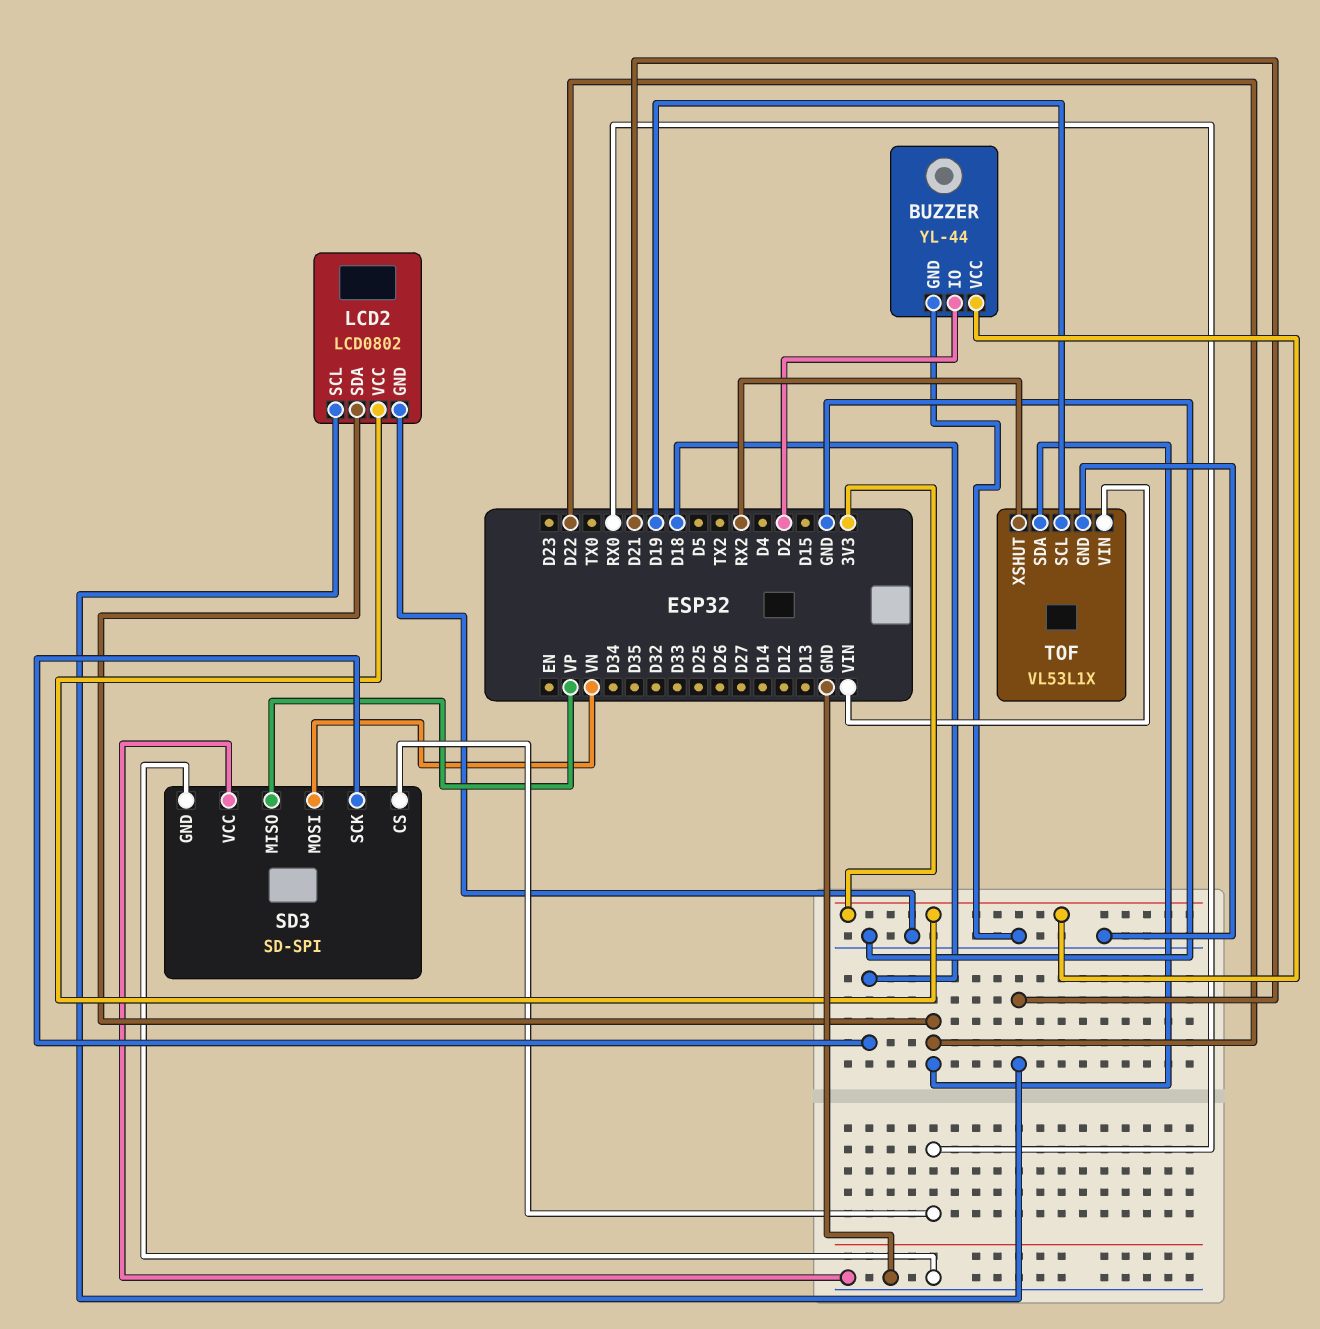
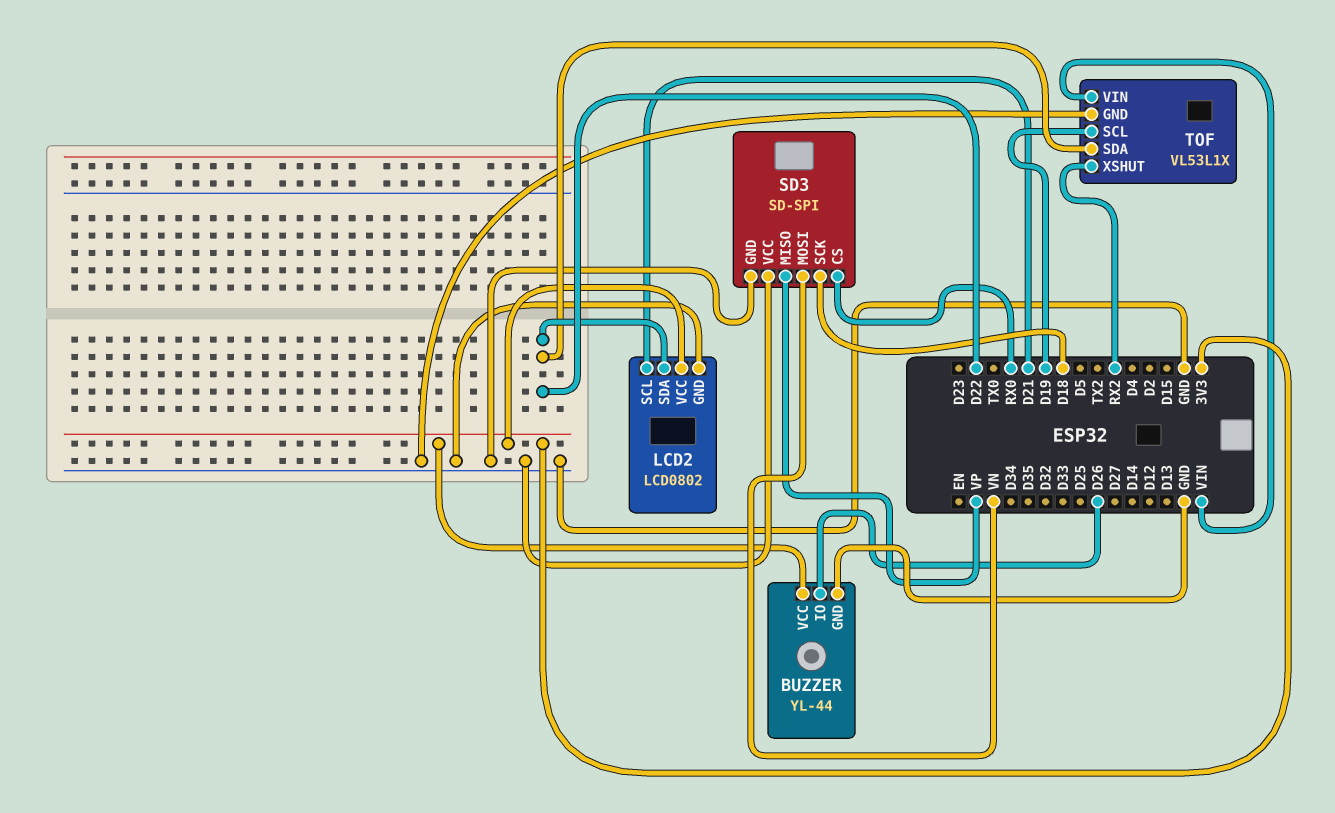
BUZZER pin IO: D2 -> D26

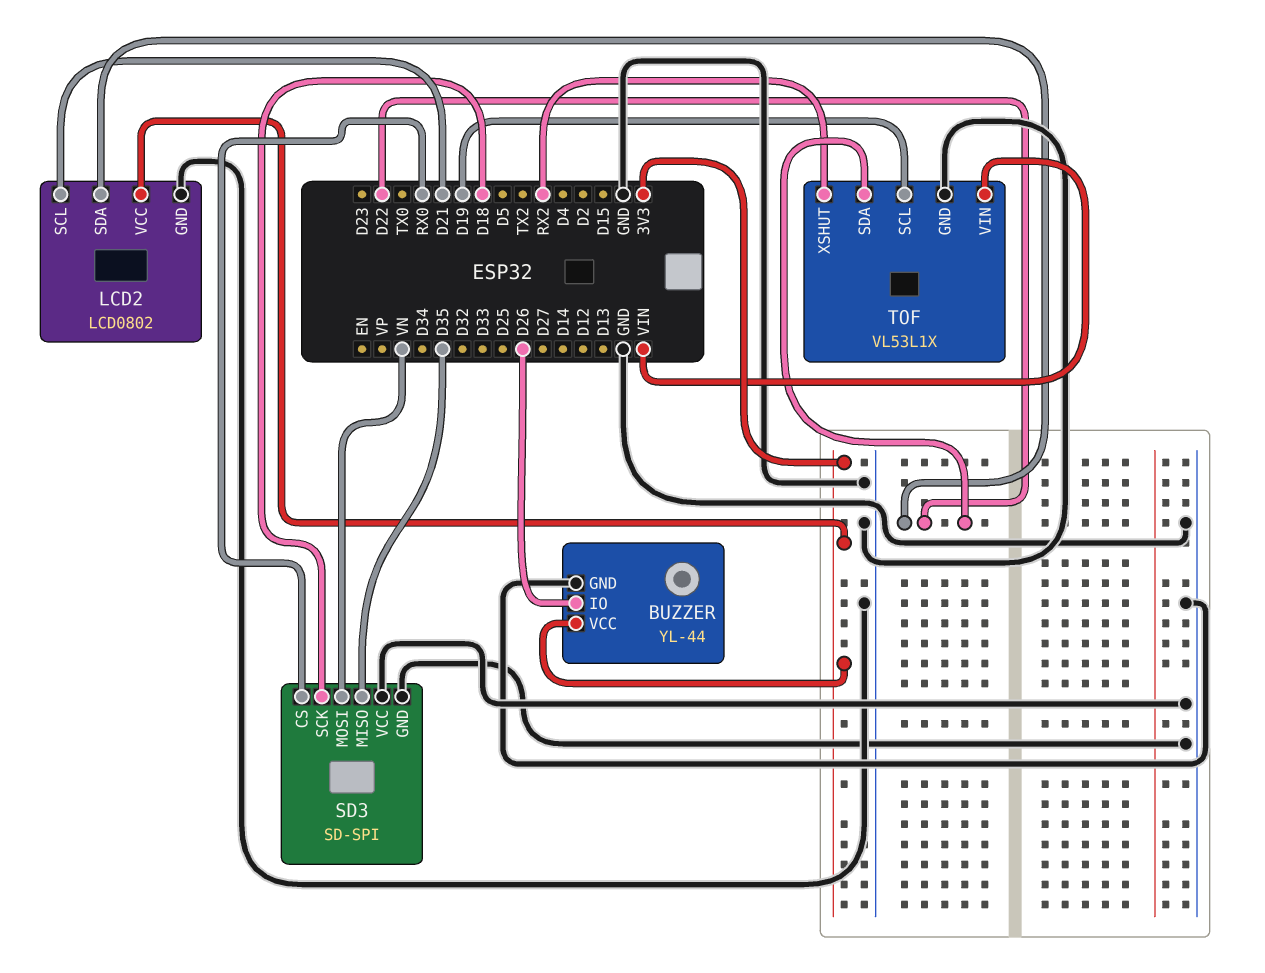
SD3 pin MISO: VP -> D35

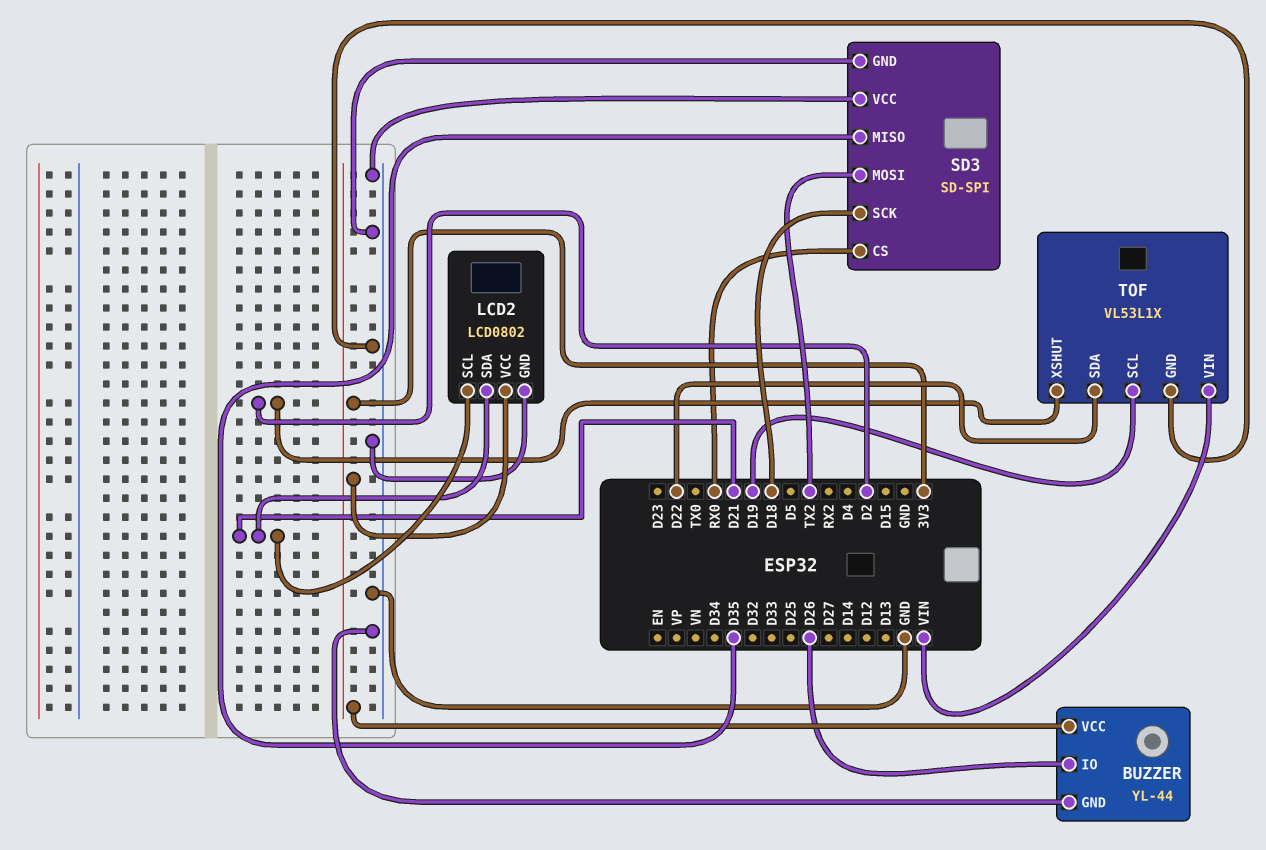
LCD2 pin SDA: D22 -> D21
SD3 pin MOSI: VN -> TX2
TOF pin XSHUT: RX2 -> D2

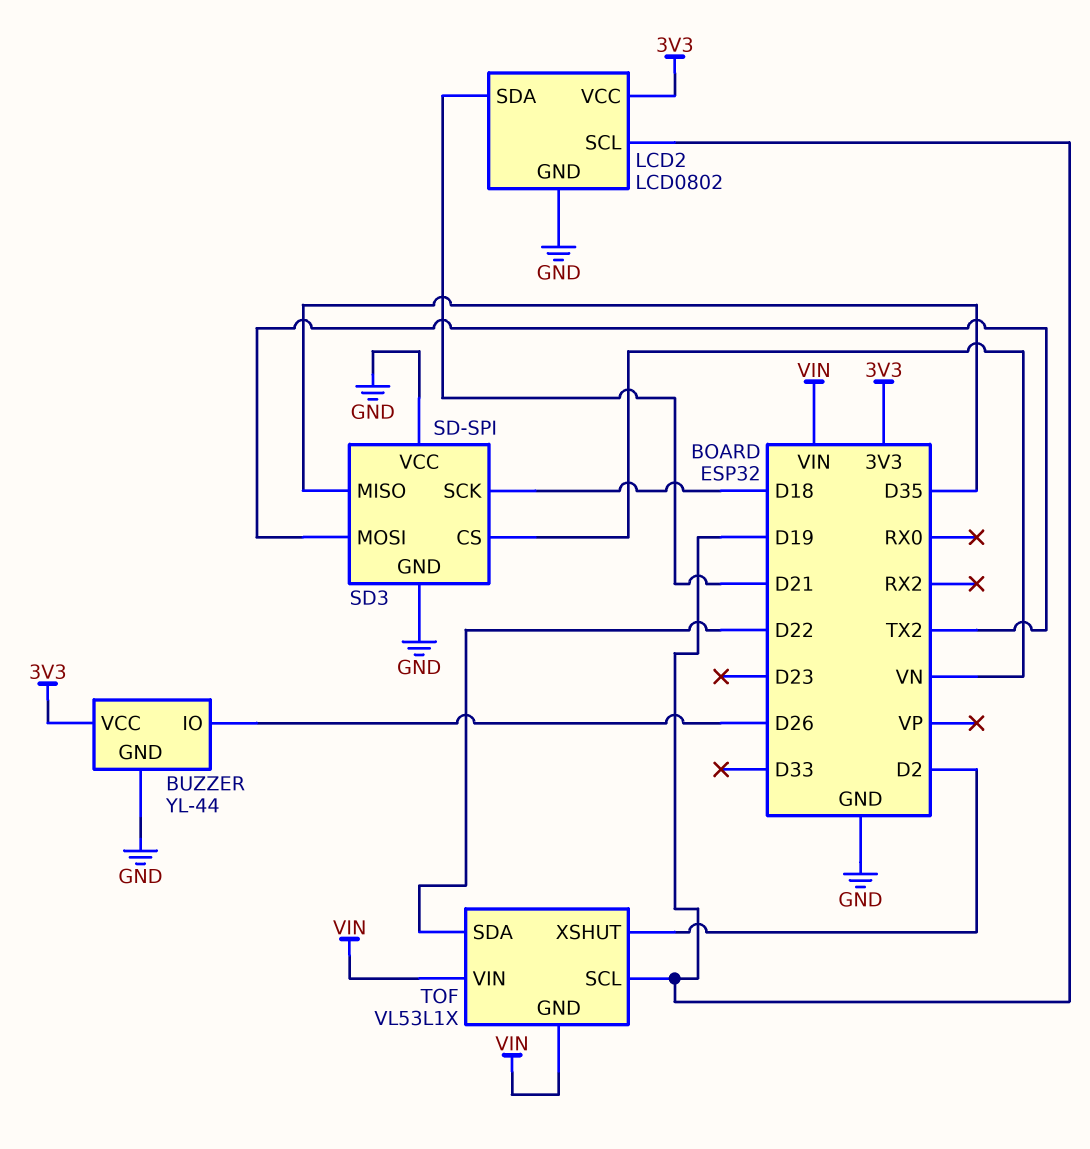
LCD2 pin SCL: D21 -> D19
SD3 pin CS: RX0 -> VN
TOF pin GND: GND -> VIN

